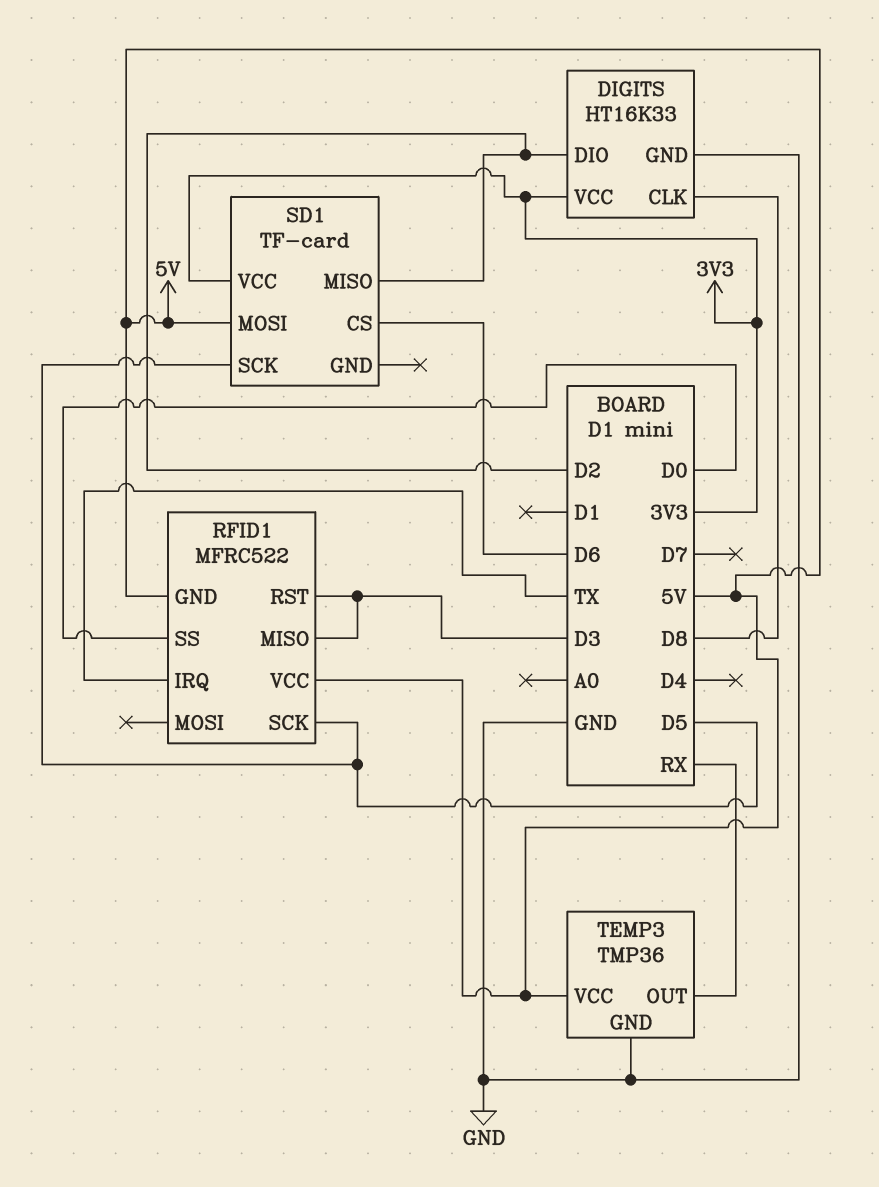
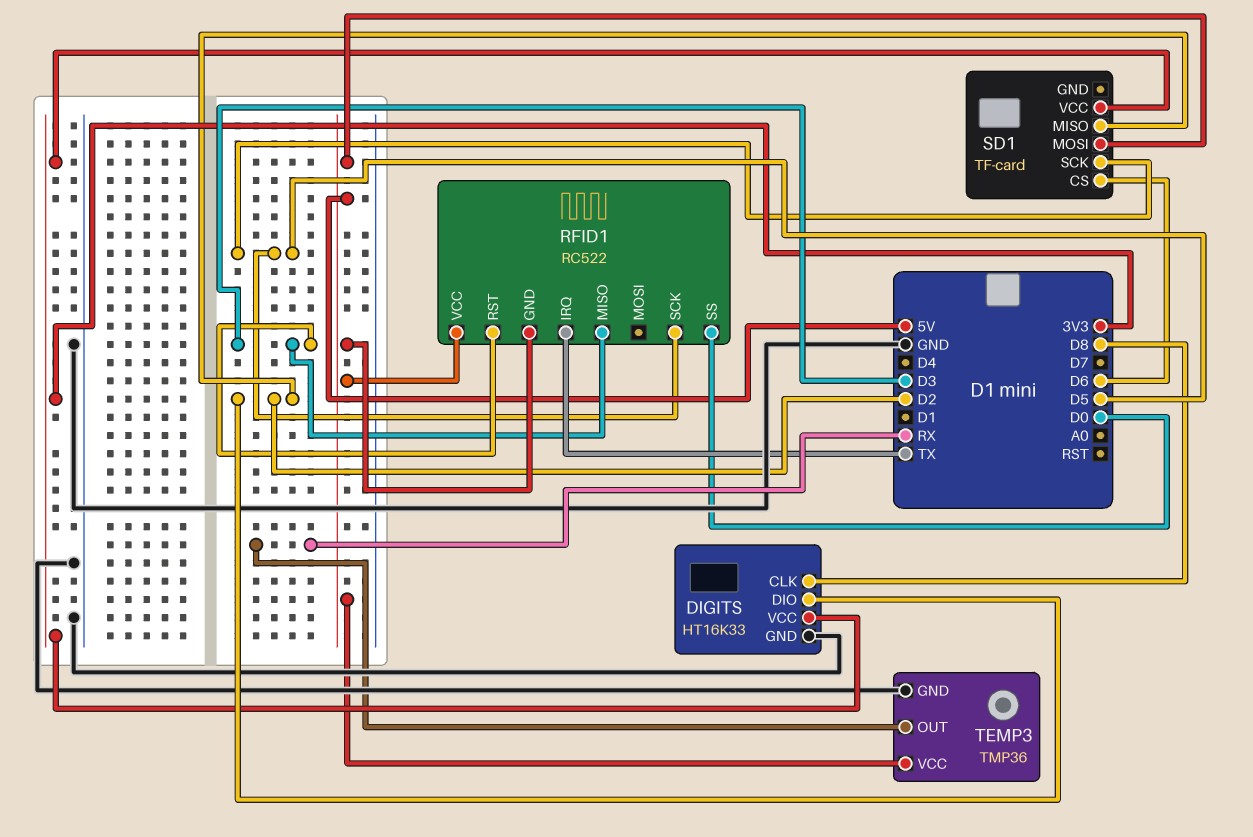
RFID1: MFRC522 -> RC522

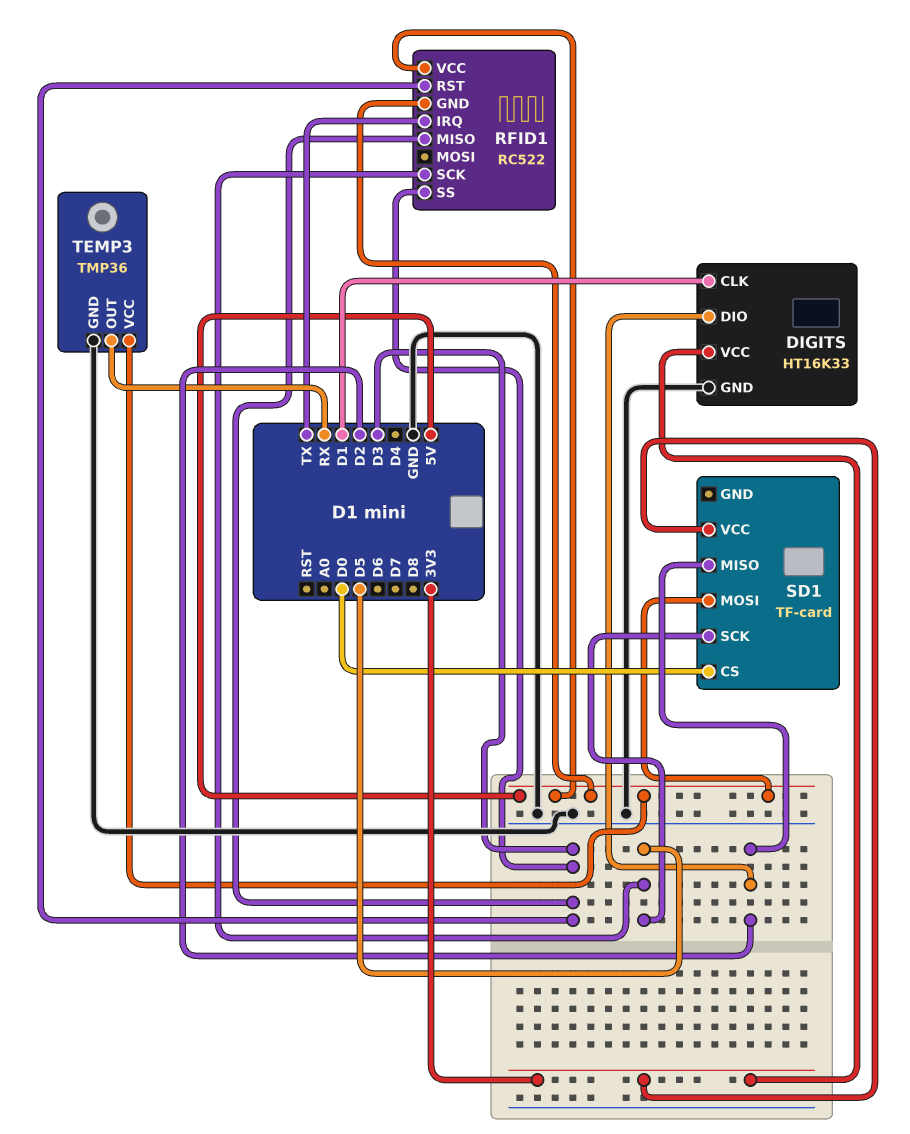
DIGITS pin CLK: D8 -> D1
RFID1 pin SS: D0 -> D3
SD1 pin CS: D6 -> D0

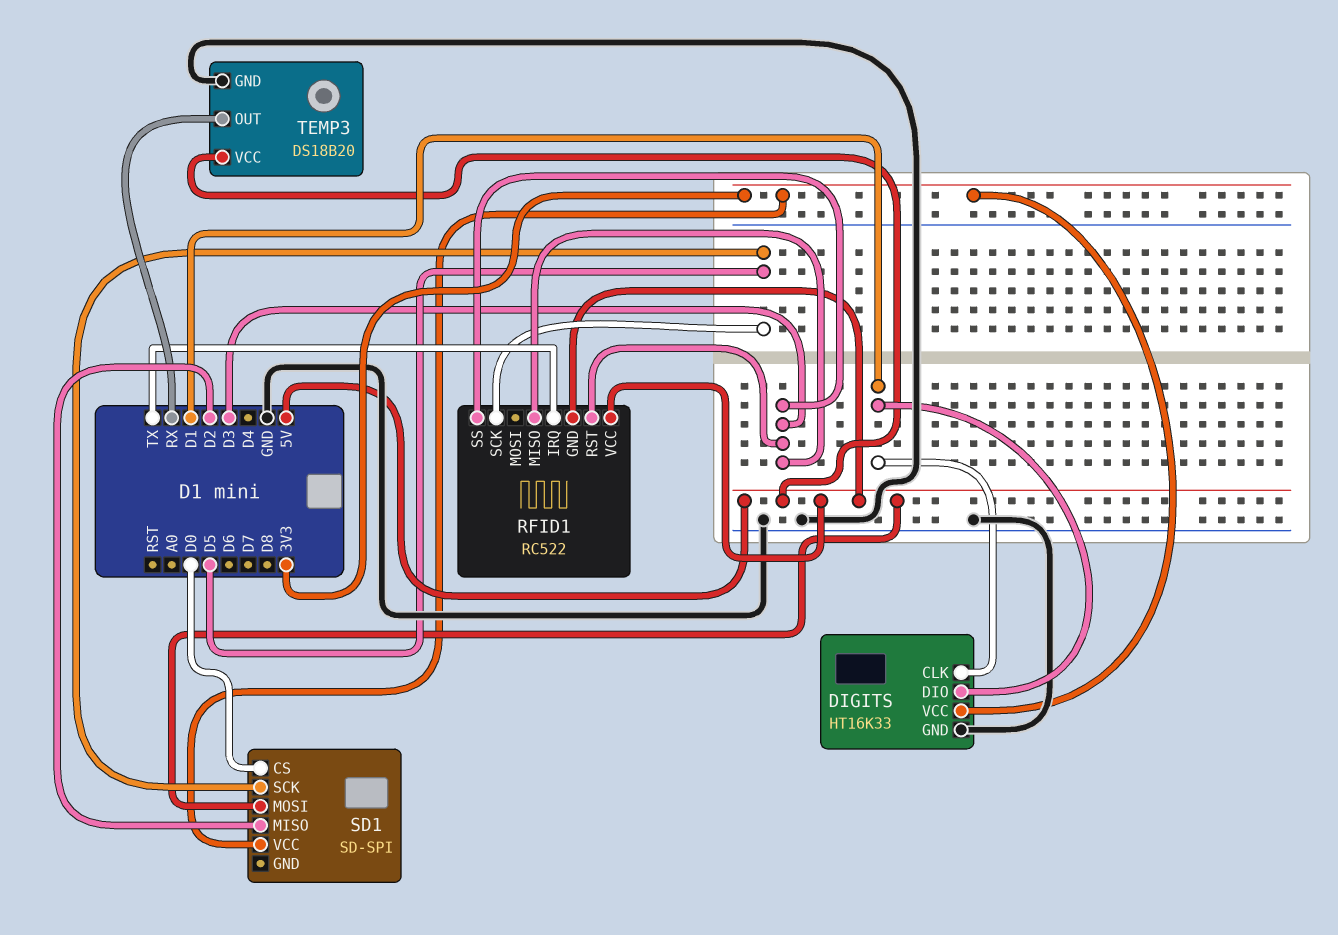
DIGITS pin DIO: D2 -> D1
SD1: TF-card -> SD-SPI
TEMP3: TMP36 -> DS18B20

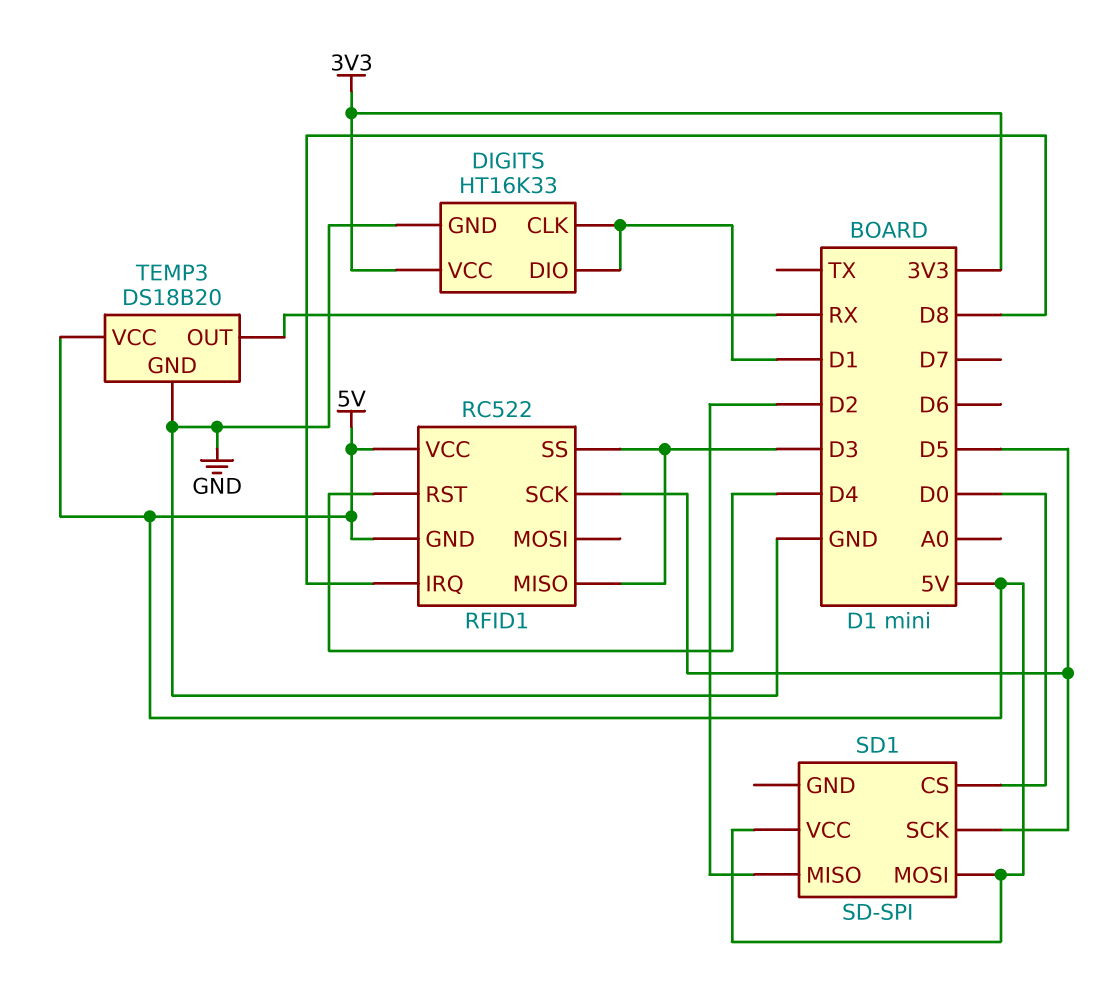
RFID1 pin IRQ: TX -> D8
RFID1 pin RST: D3 -> D4
SD1 pin VCC: 3V3 -> 5V

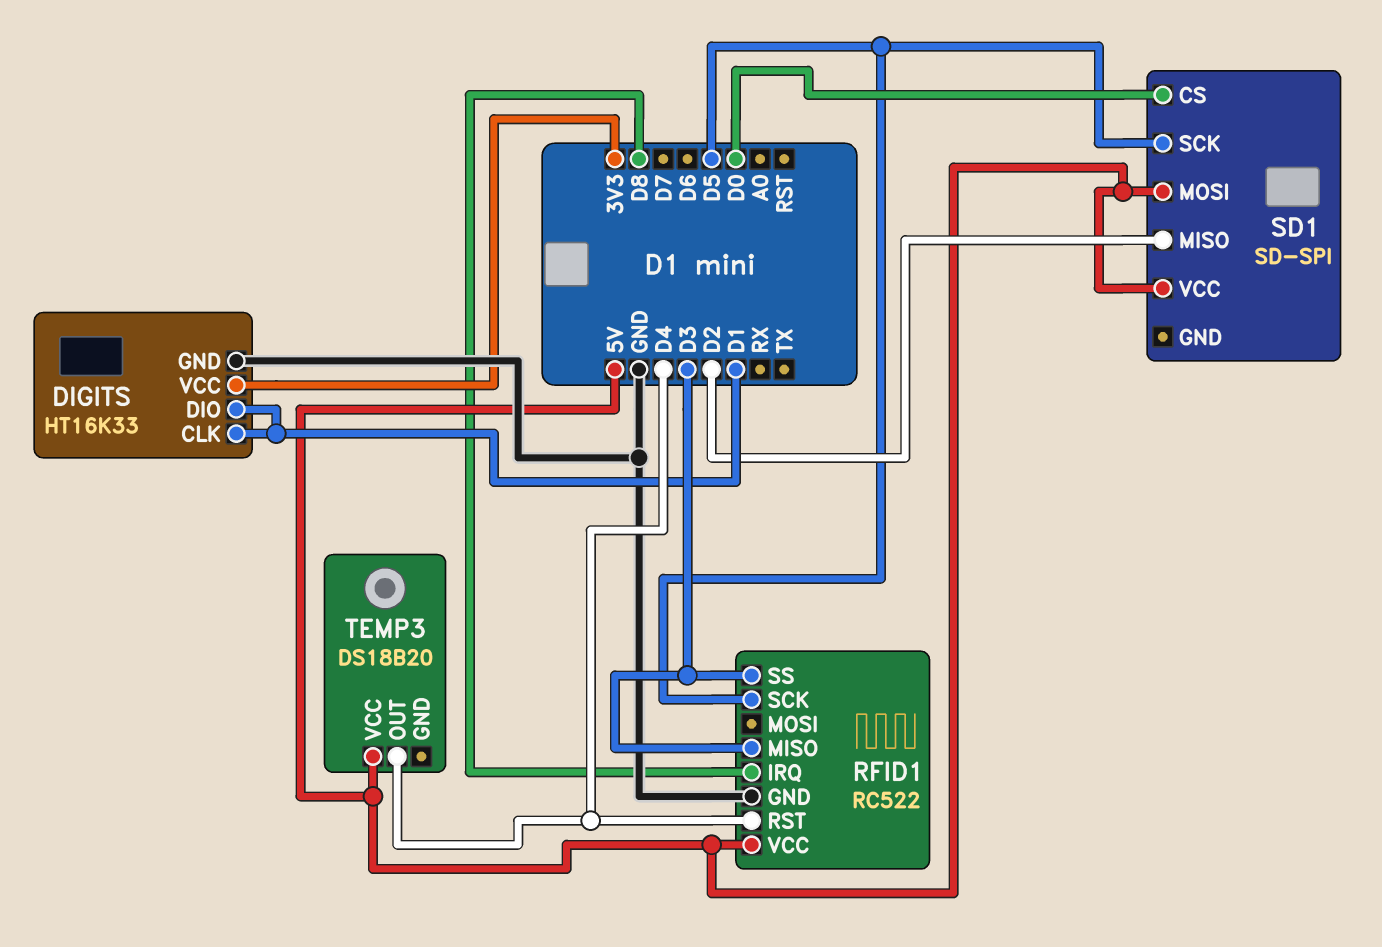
RFID1 pin GND: 5V -> GND
TEMP3 pin GND: GND -> none
TEMP3 pin OUT: RX -> D4

